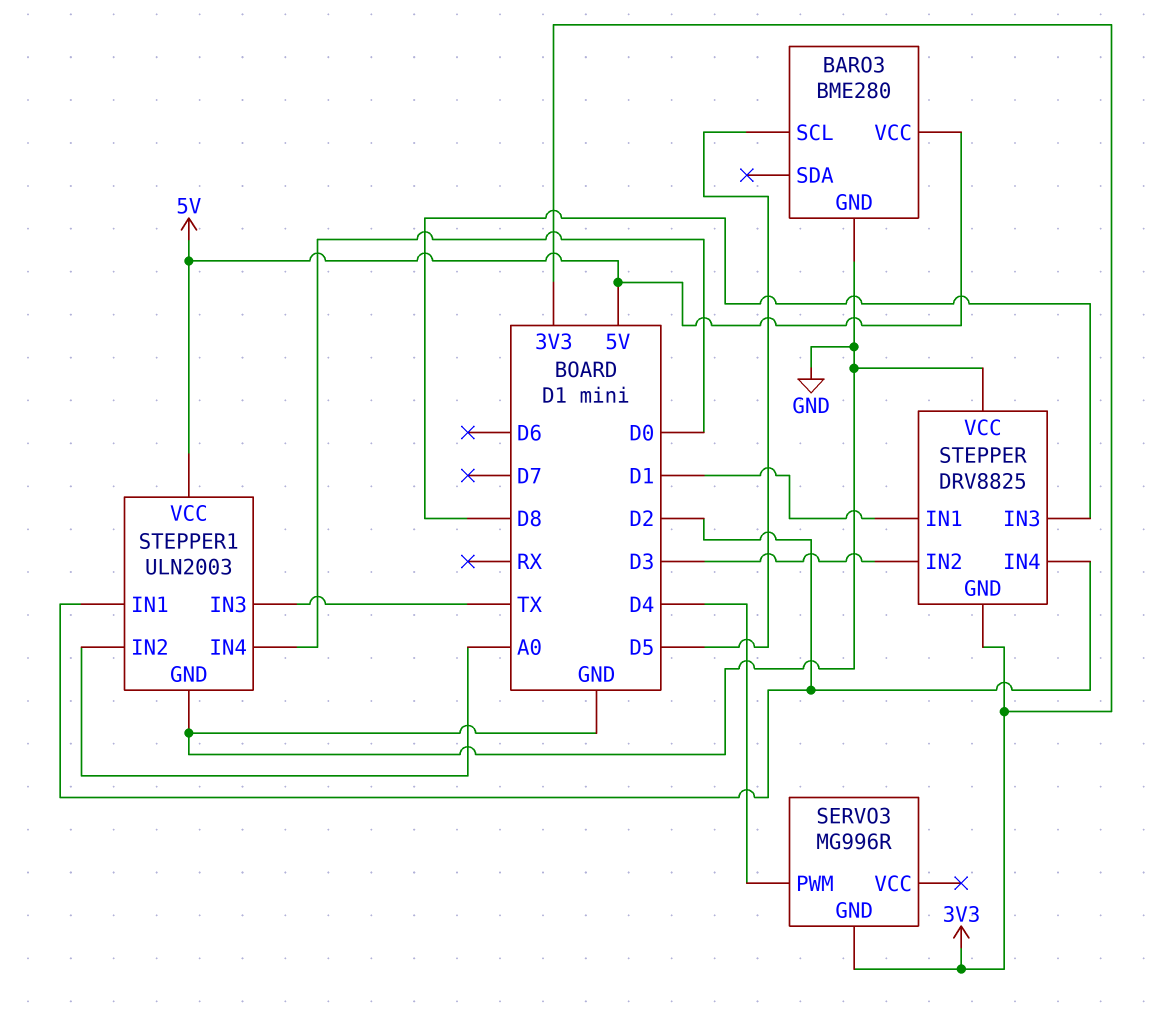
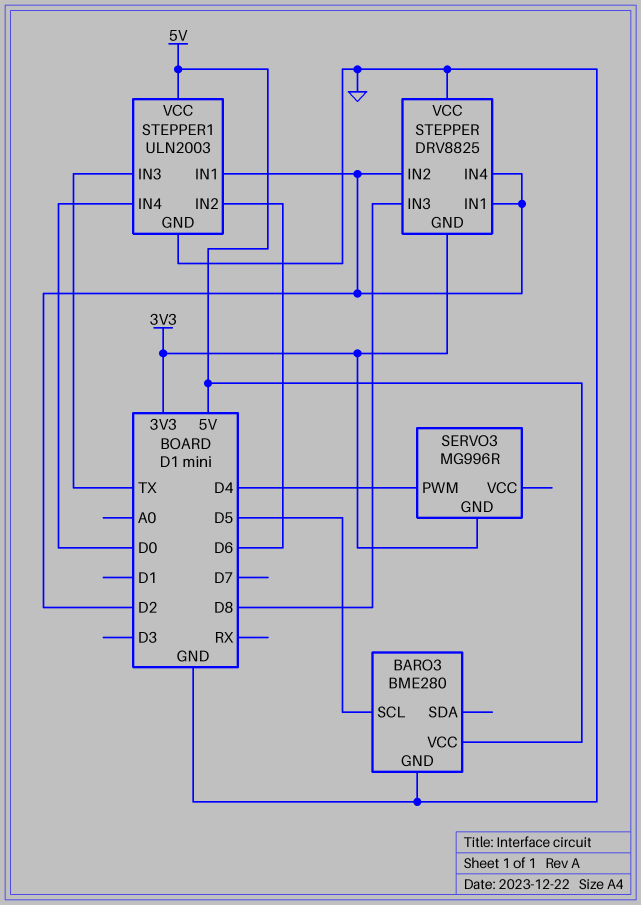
STEPPER pin IN1: D1 -> D2
STEPPER pin IN2: D3 -> D2
STEPPER1 pin IN2: A0 -> D6

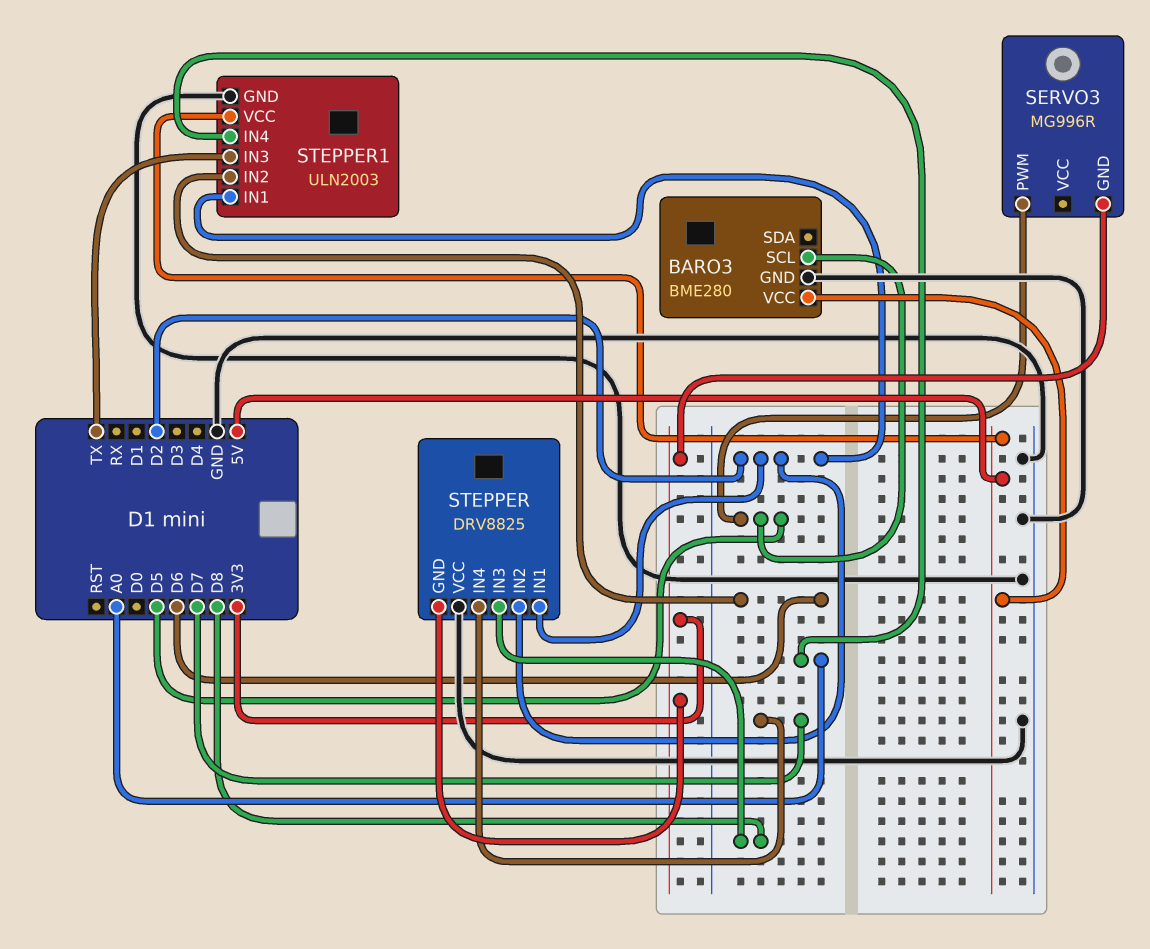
SERVO3 pin PWM: D4 -> D5
STEPPER pin IN4: D2 -> D7
STEPPER1 pin IN4: D0 -> A0

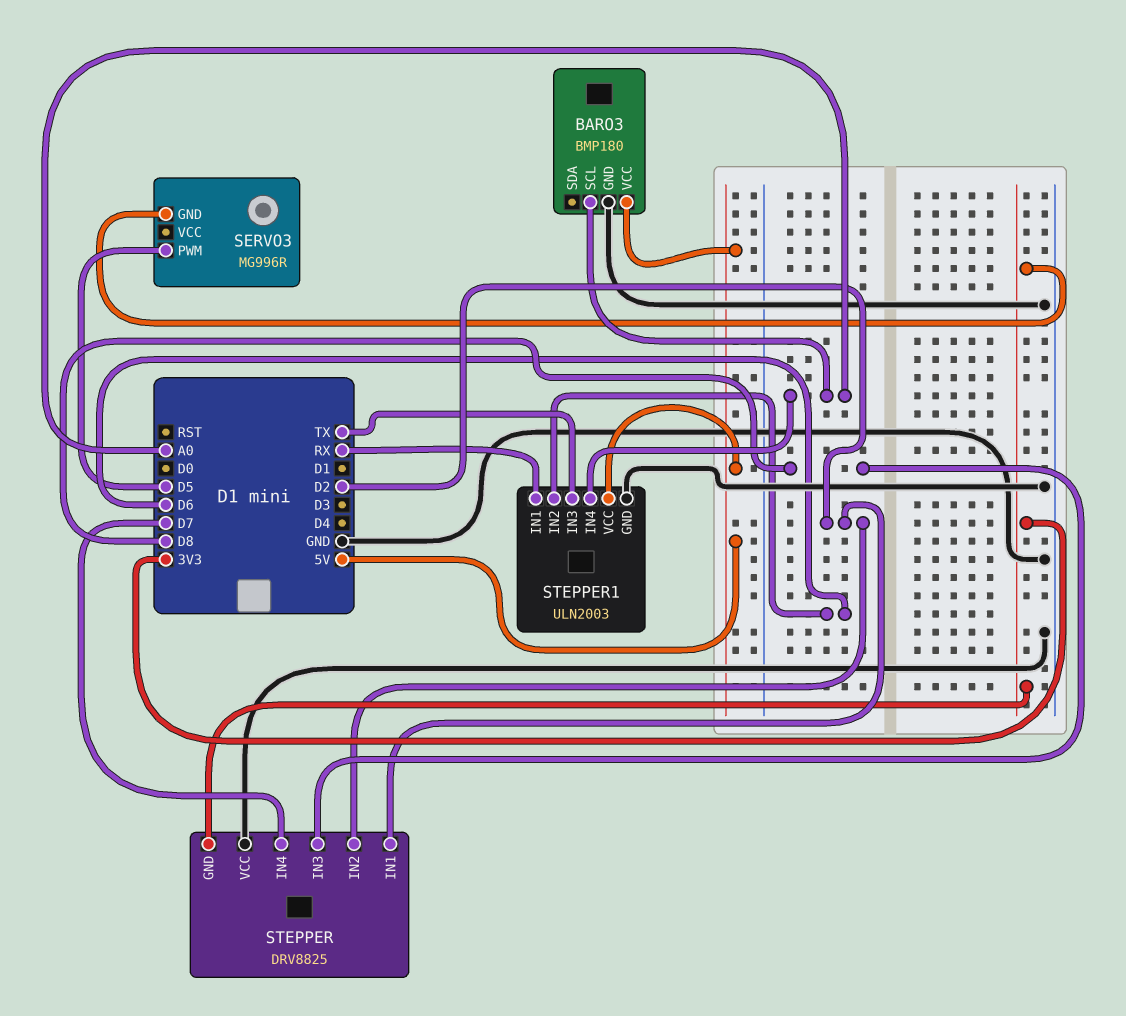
BARO3: BME280 -> BMP180
BARO3 pin SCL: D5 -> A0
STEPPER1 pin IN1: D2 -> RX

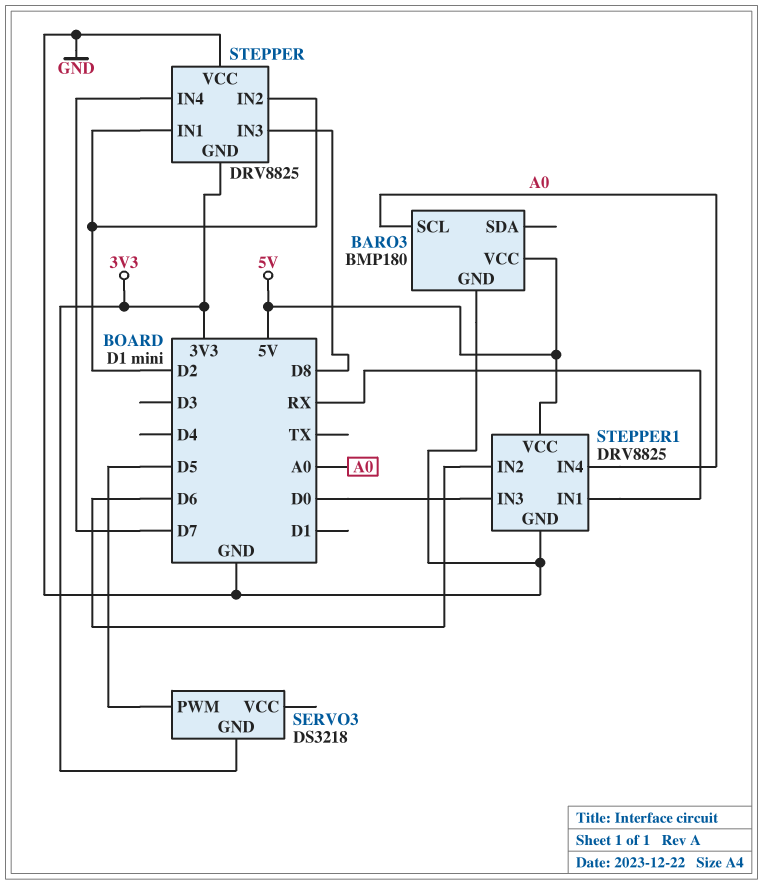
SERVO3: MG996R -> DS3218
STEPPER1: ULN2003 -> DRV8825
STEPPER1 pin IN3: TX -> D0

